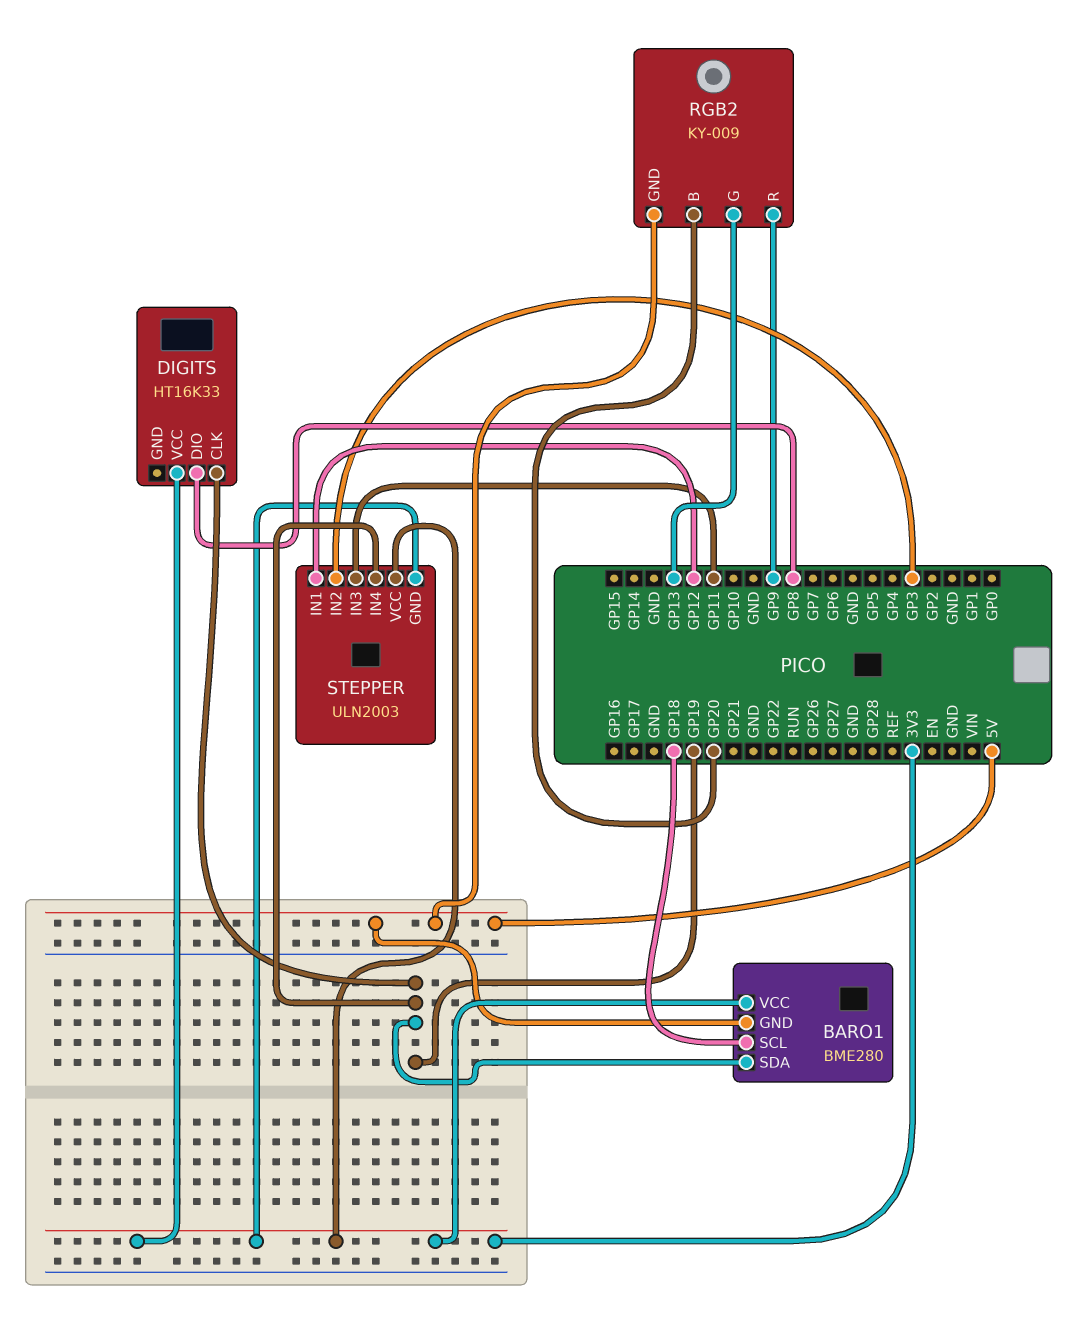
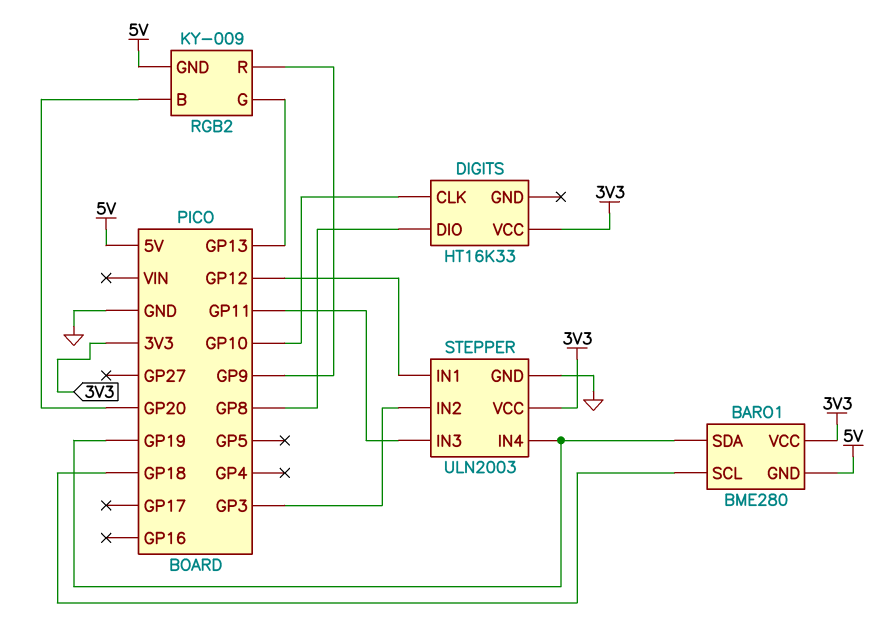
DIGITS pin CLK: GP19 -> GP10
STEPPER pin GND: 3V3 -> GND

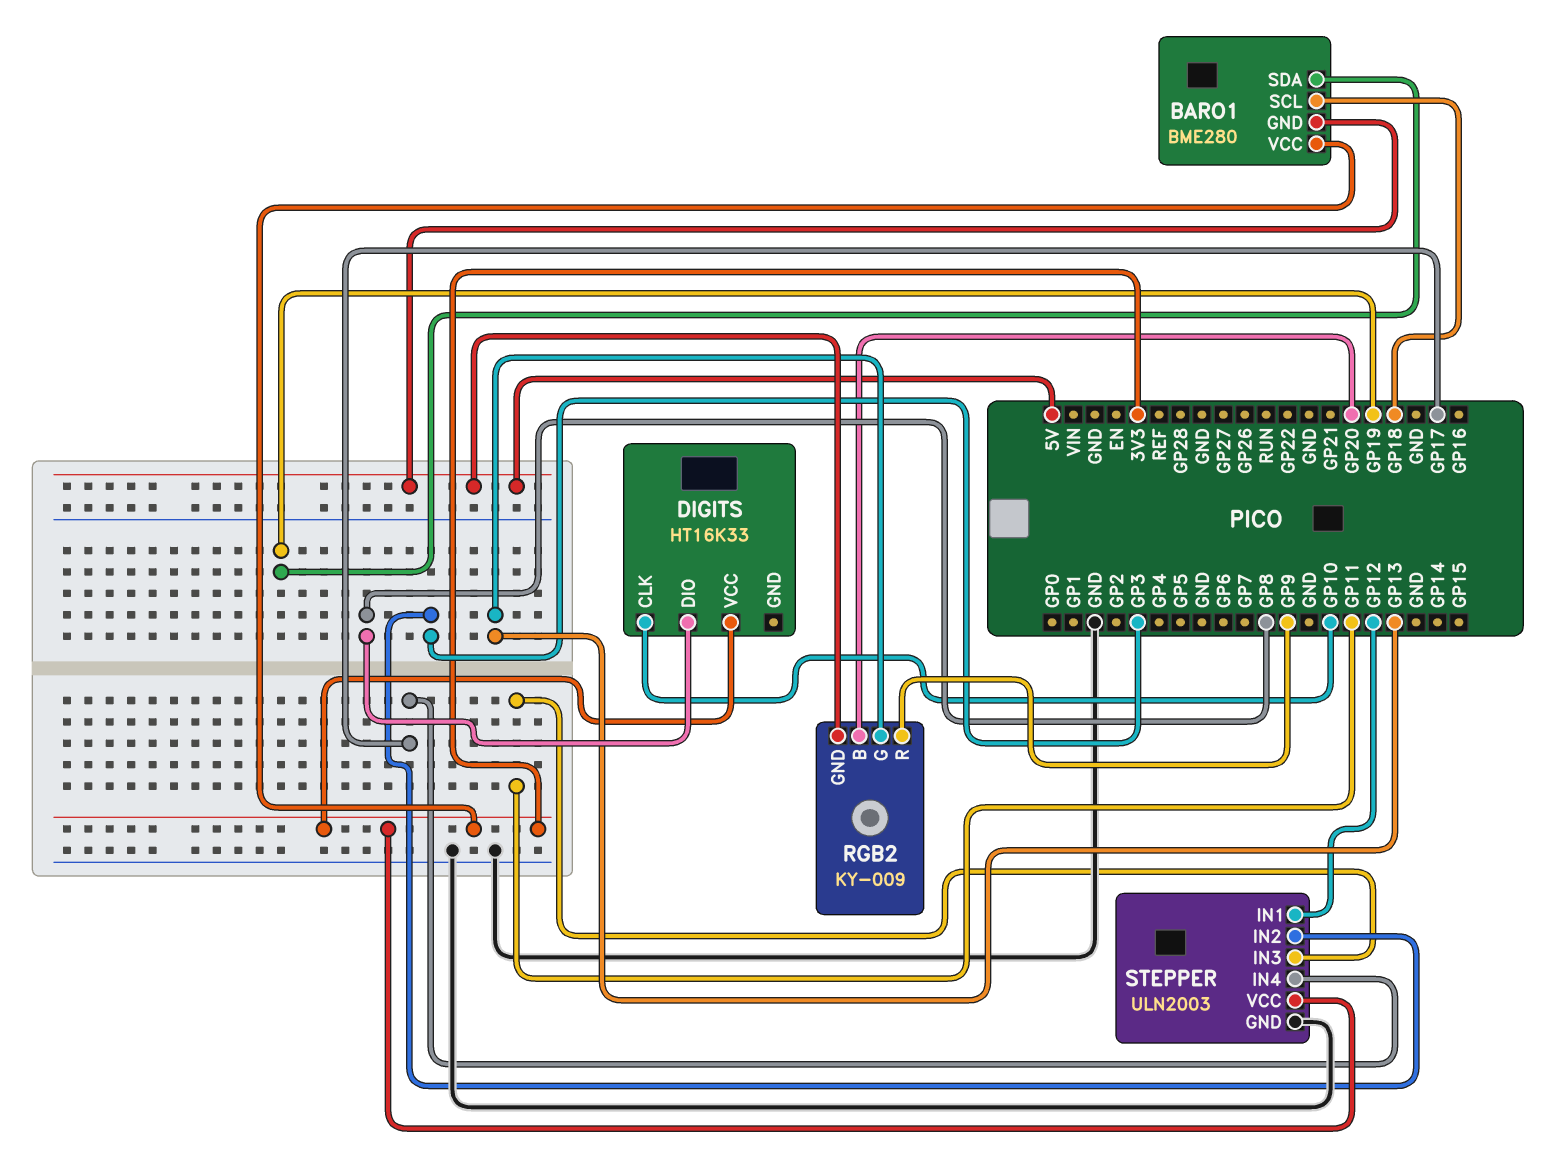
STEPPER pin IN4: GP19 -> GP17

